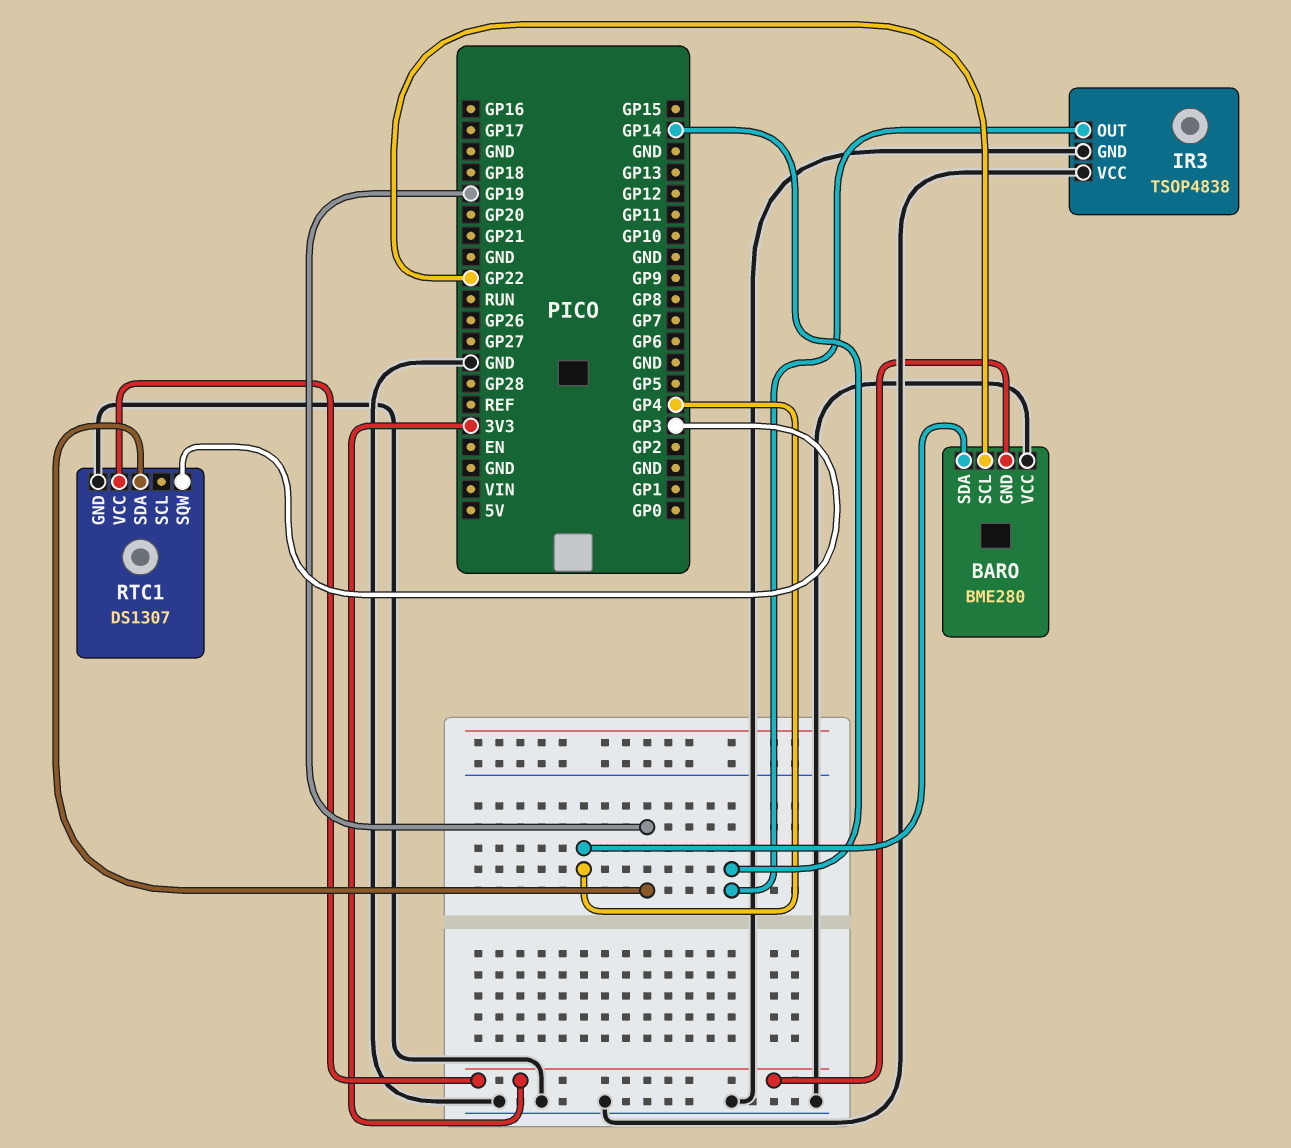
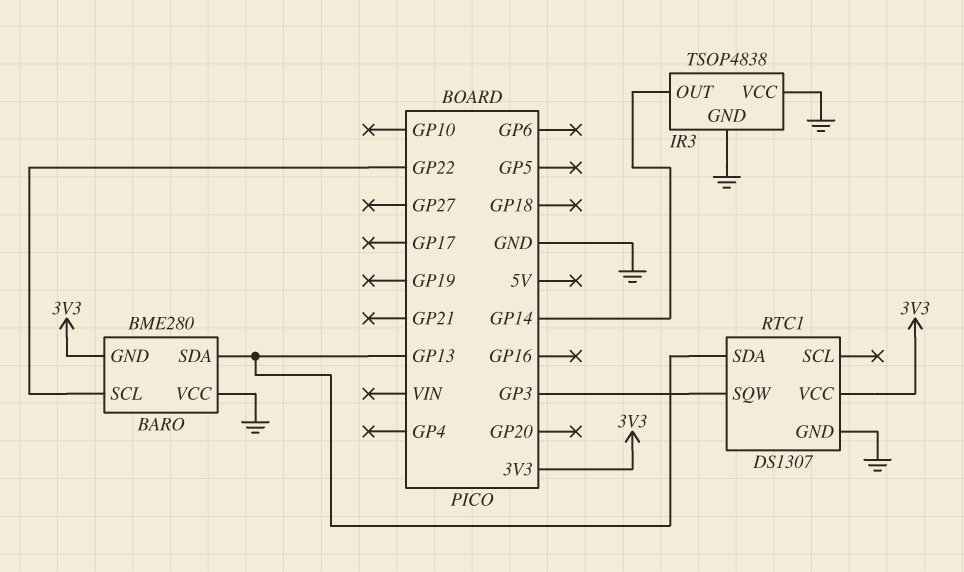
BARO pin SDA: GP4 -> GP13
RTC1 pin SDA: GP19 -> GP13

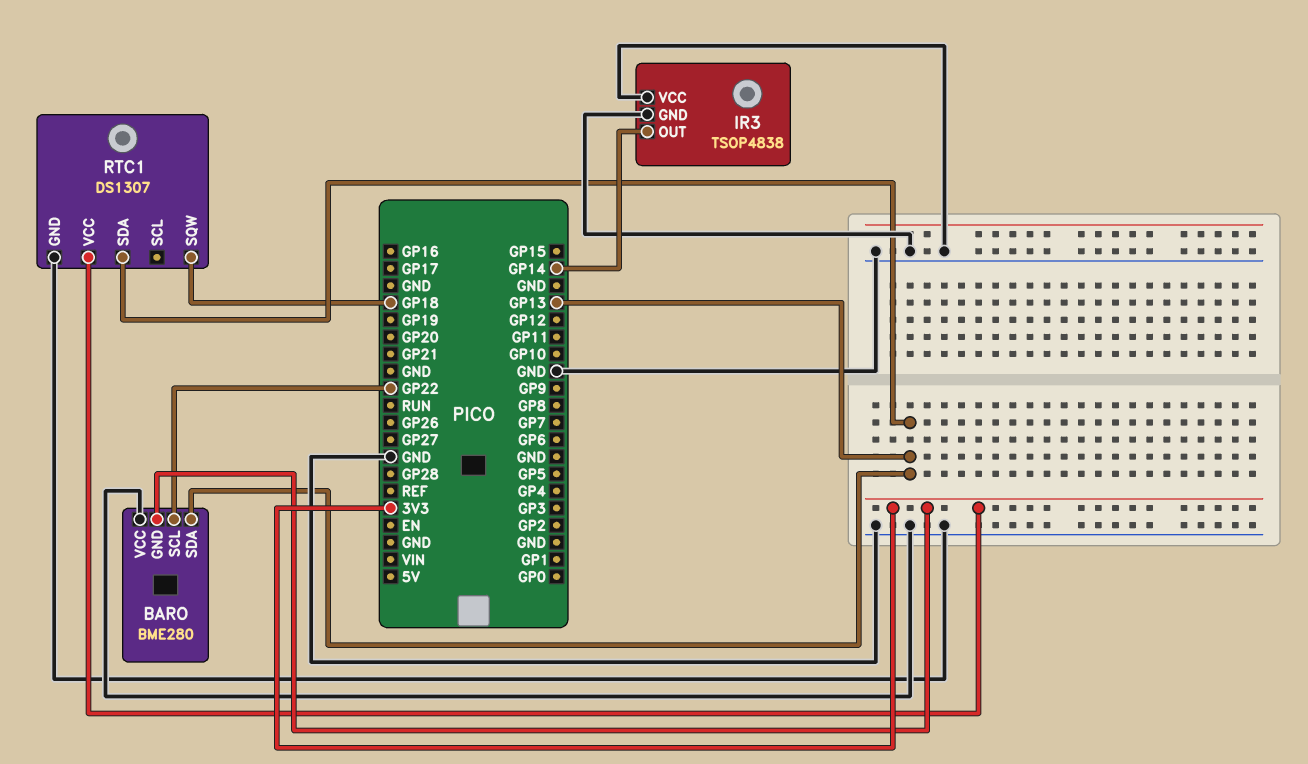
RTC1 pin SQW: GP3 -> GP18

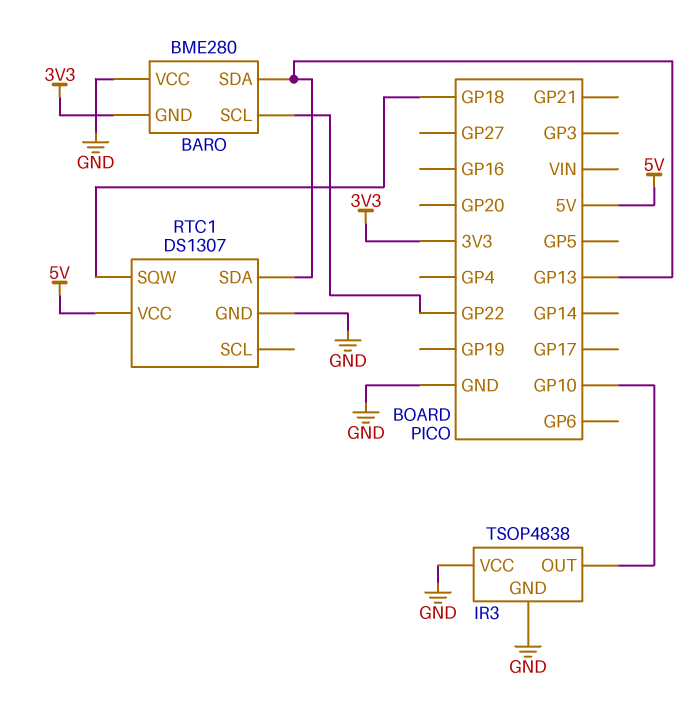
IR3 pin OUT: GP14 -> GP10
RTC1 pin VCC: 3V3 -> 5V

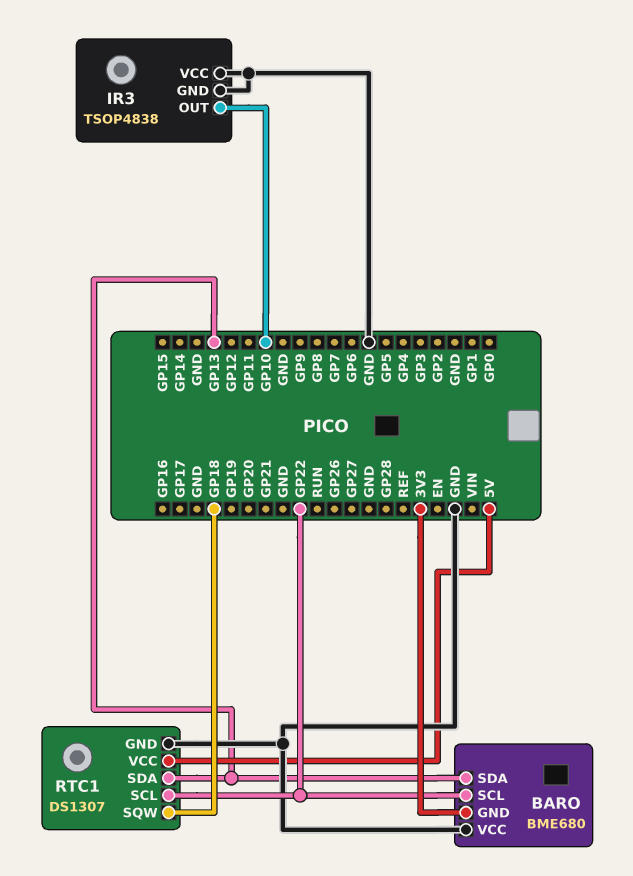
BARO: BME280 -> BME680
RTC1 pin SCL: none -> GP22

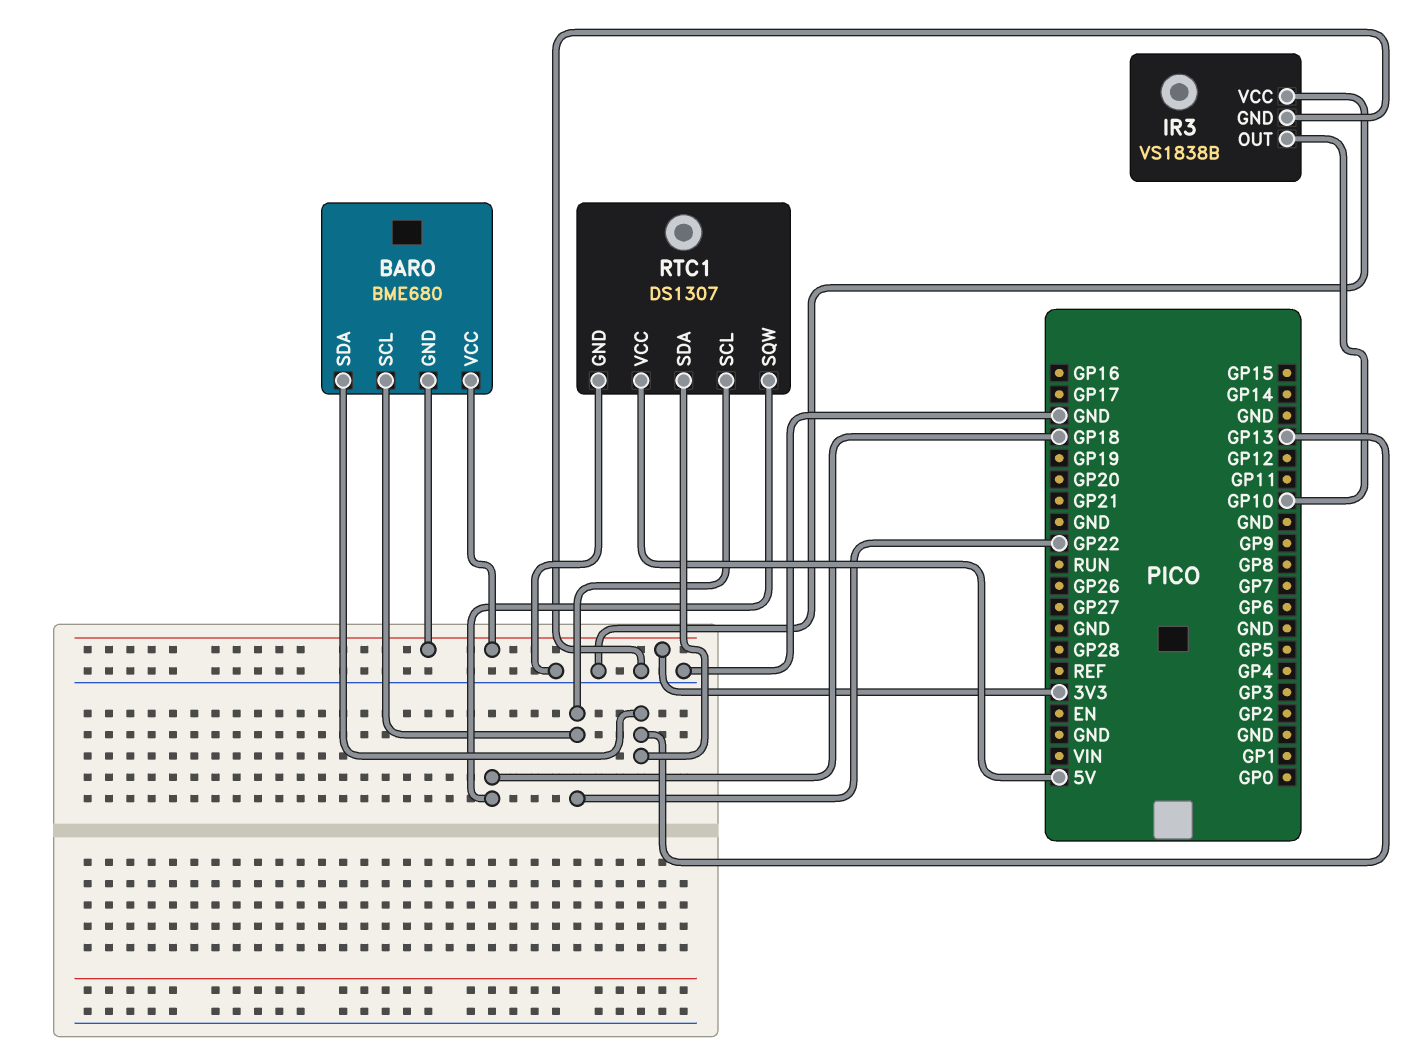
BARO pin VCC: GND -> 3V3
IR3: TSOP4838 -> VS1838B

